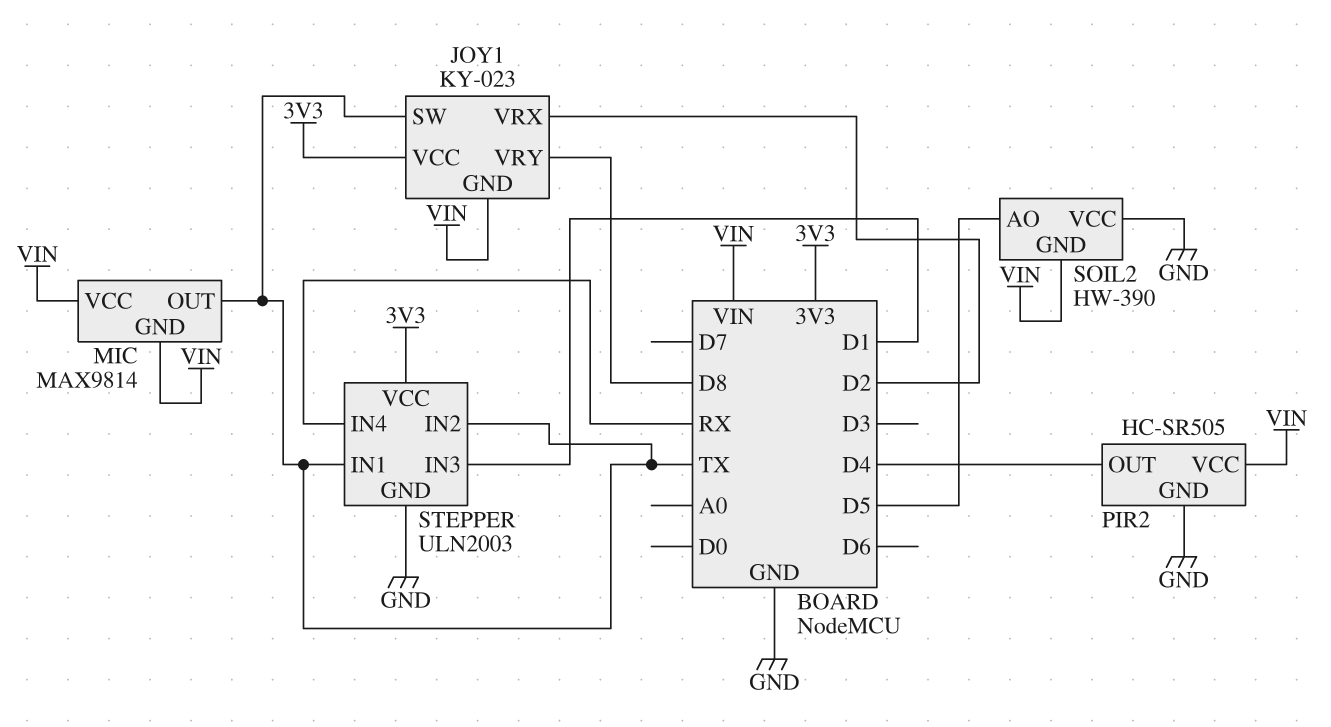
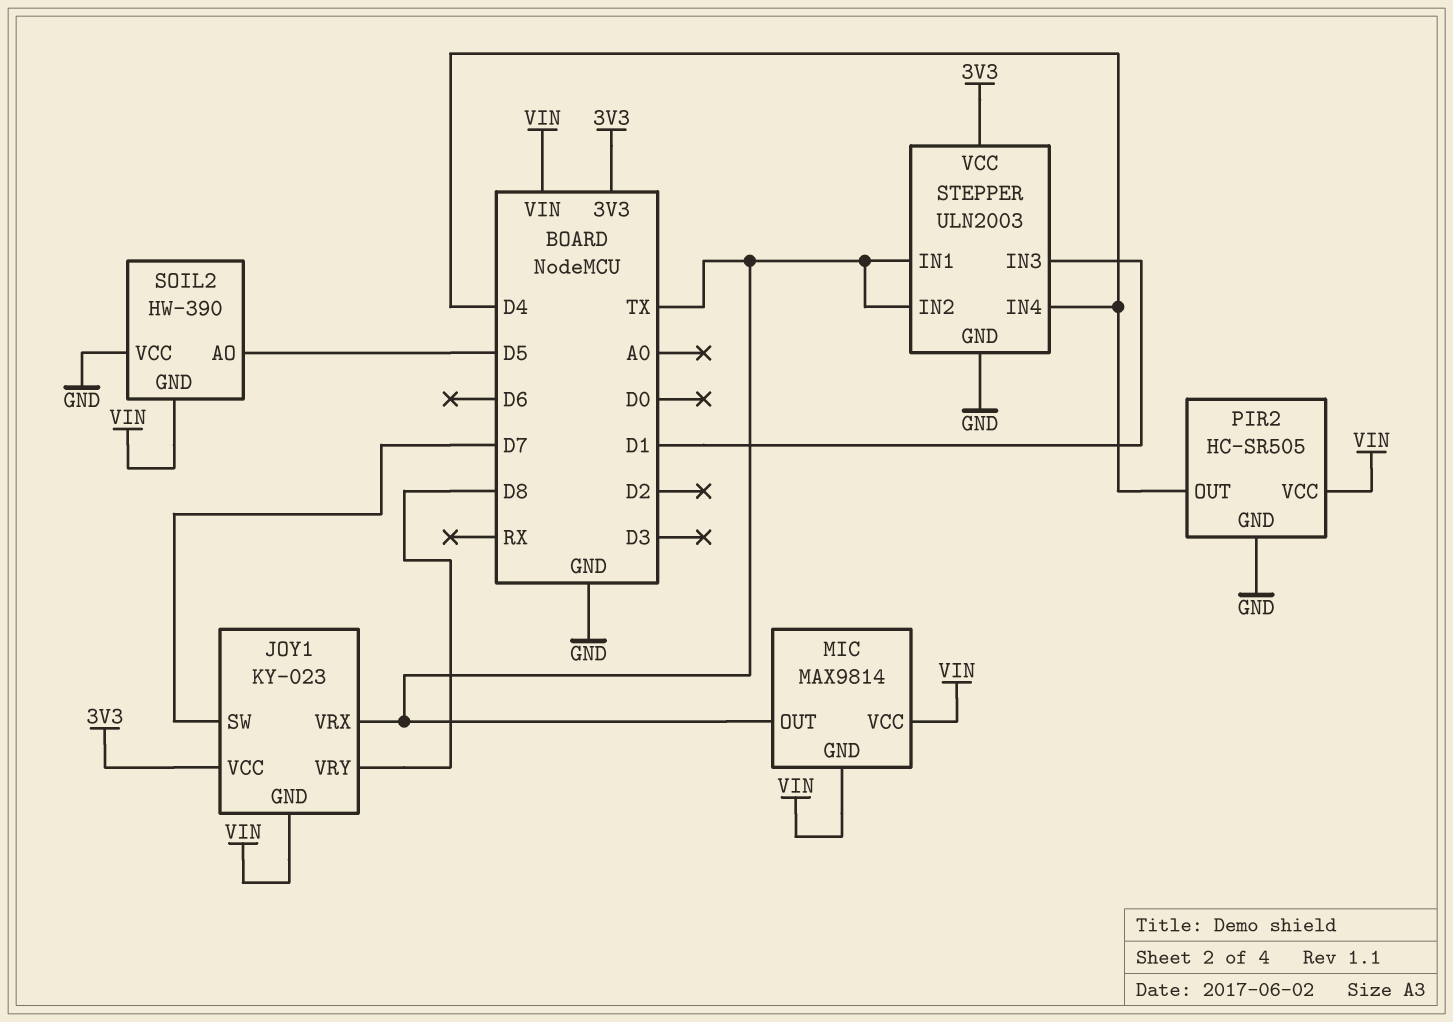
JOY1 pin SW: TX -> D7
JOY1 pin VRX: D2 -> TX
STEPPER pin IN4: RX -> D4

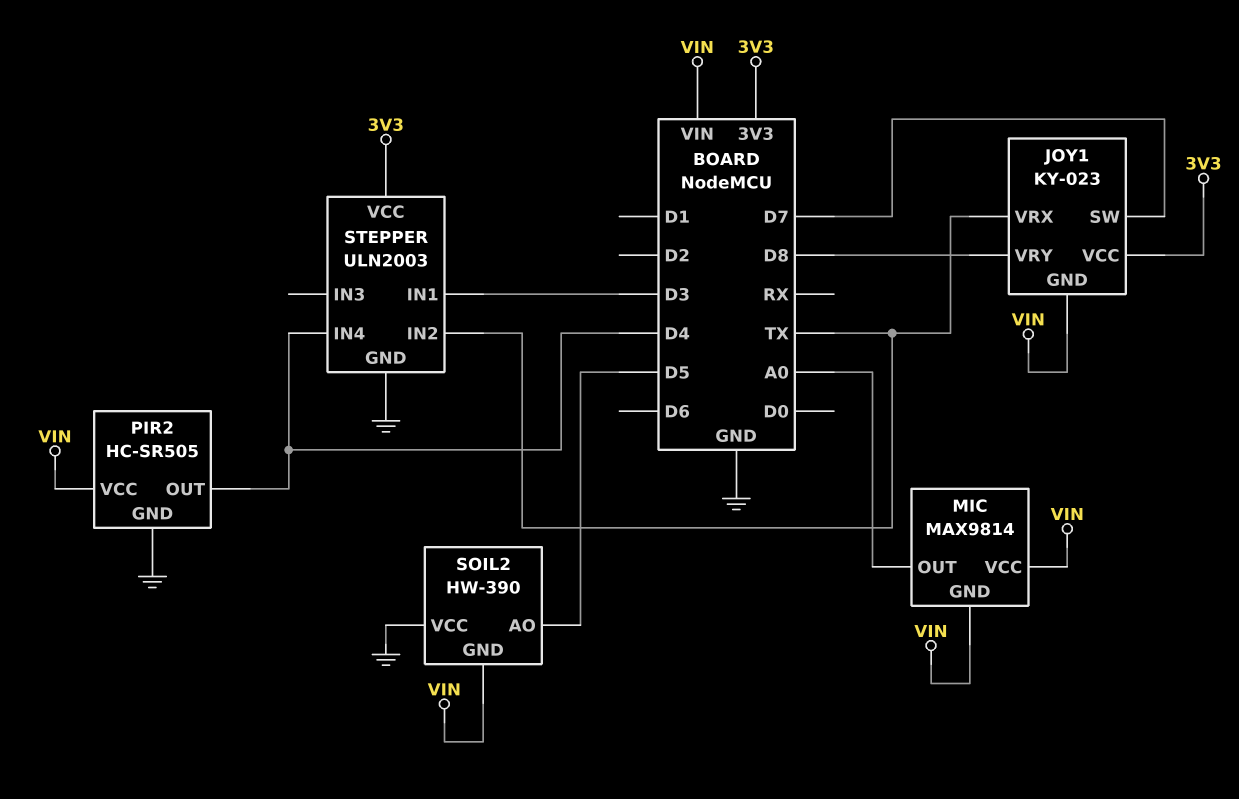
MIC pin OUT: TX -> A0
STEPPER pin IN1: TX -> D3
STEPPER pin IN3: D1 -> none

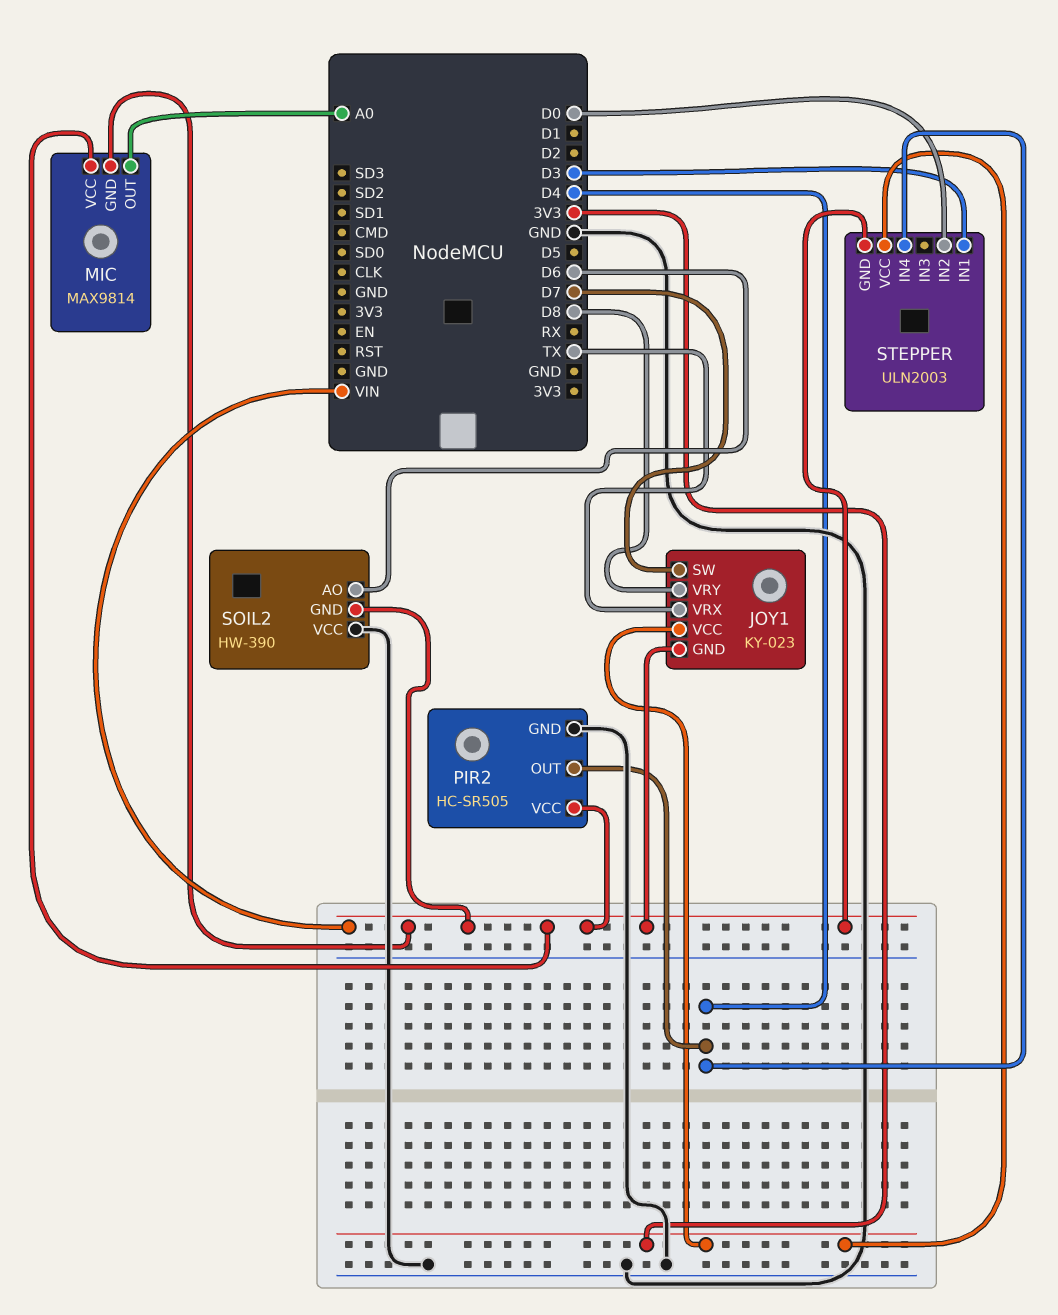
SOIL2 pin AO: D5 -> D6
STEPPER pin GND: GND -> VIN
STEPPER pin IN2: TX -> D0

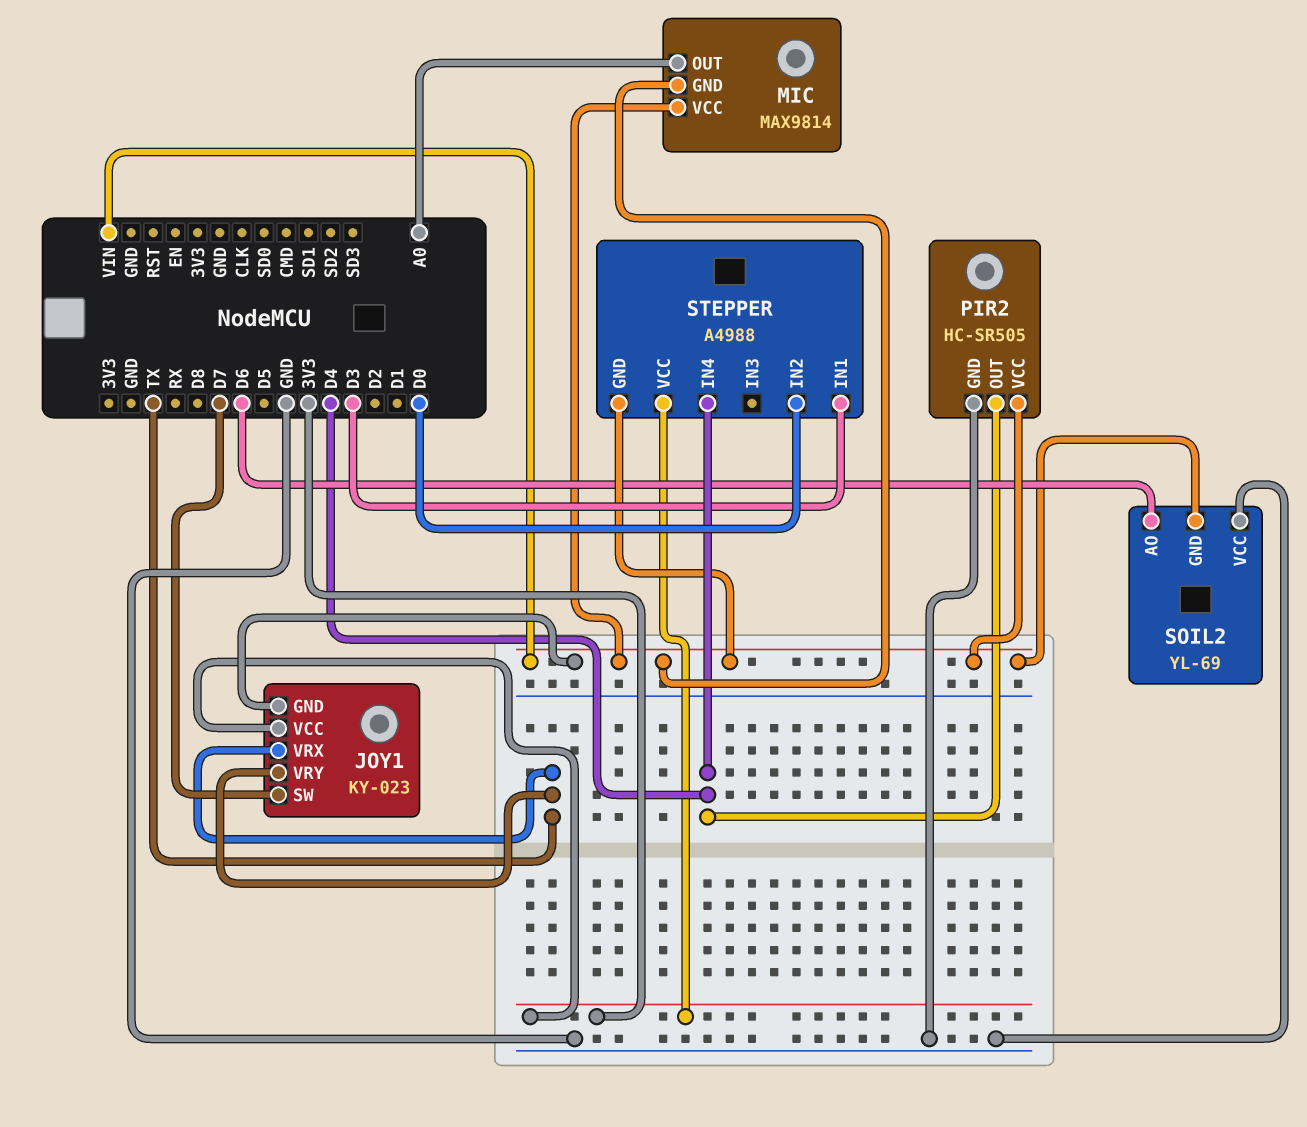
JOY1 pin VRY: D8 -> TX
SOIL2: HW-390 -> YL-69
STEPPER: ULN2003 -> A4988

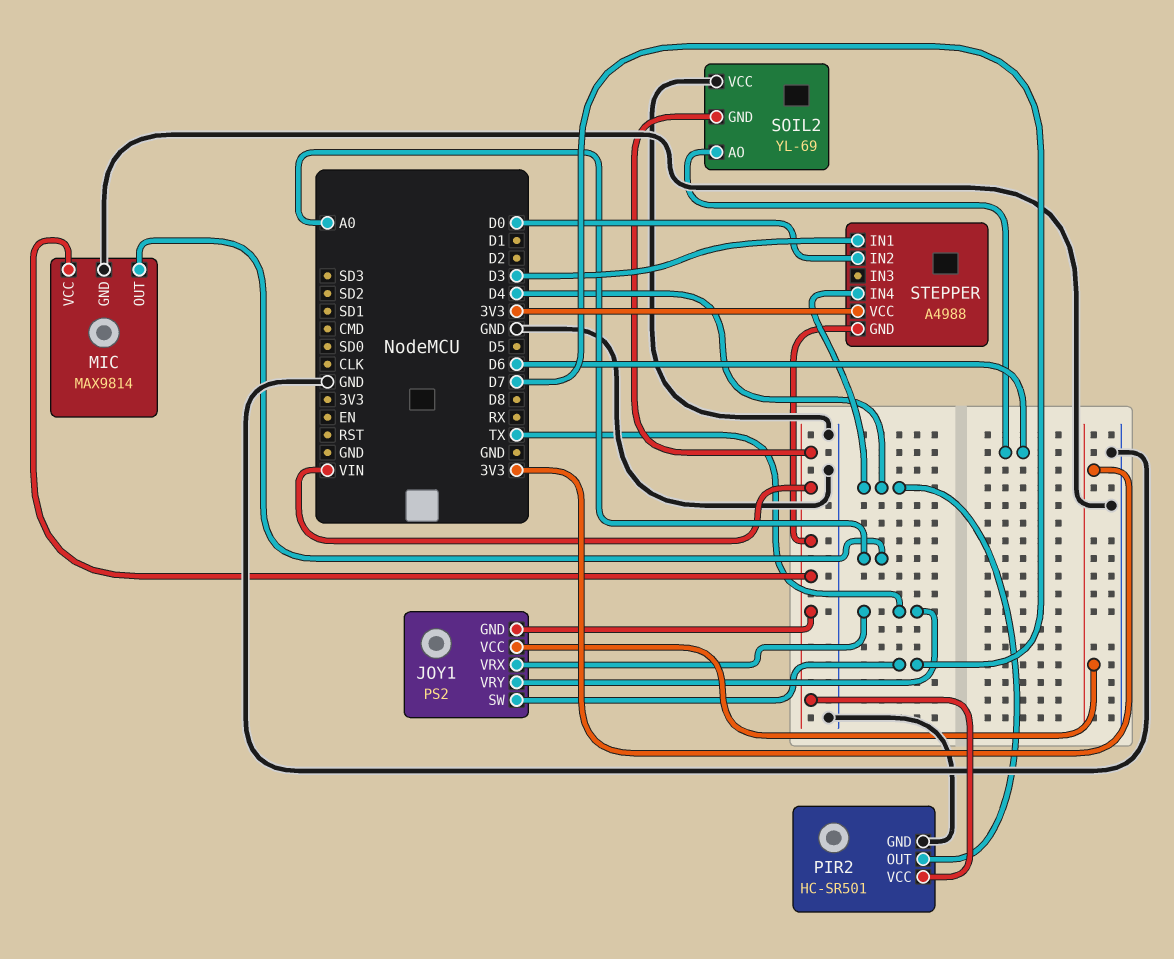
JOY1: KY-023 -> PS2
MIC pin GND: VIN -> GND
PIR2: HC-SR505 -> HC-SR501

